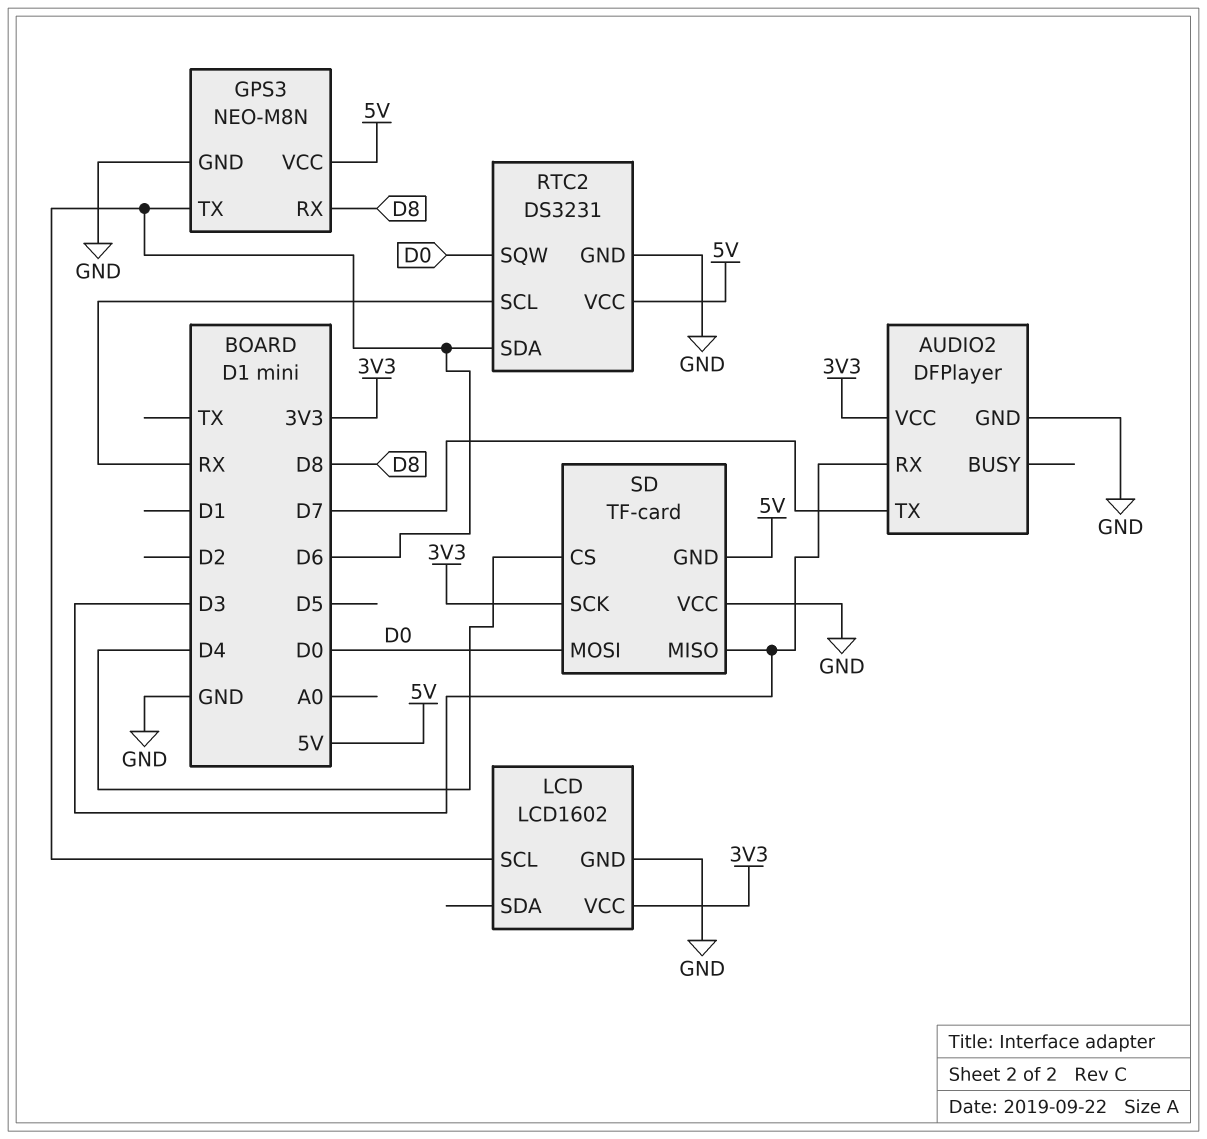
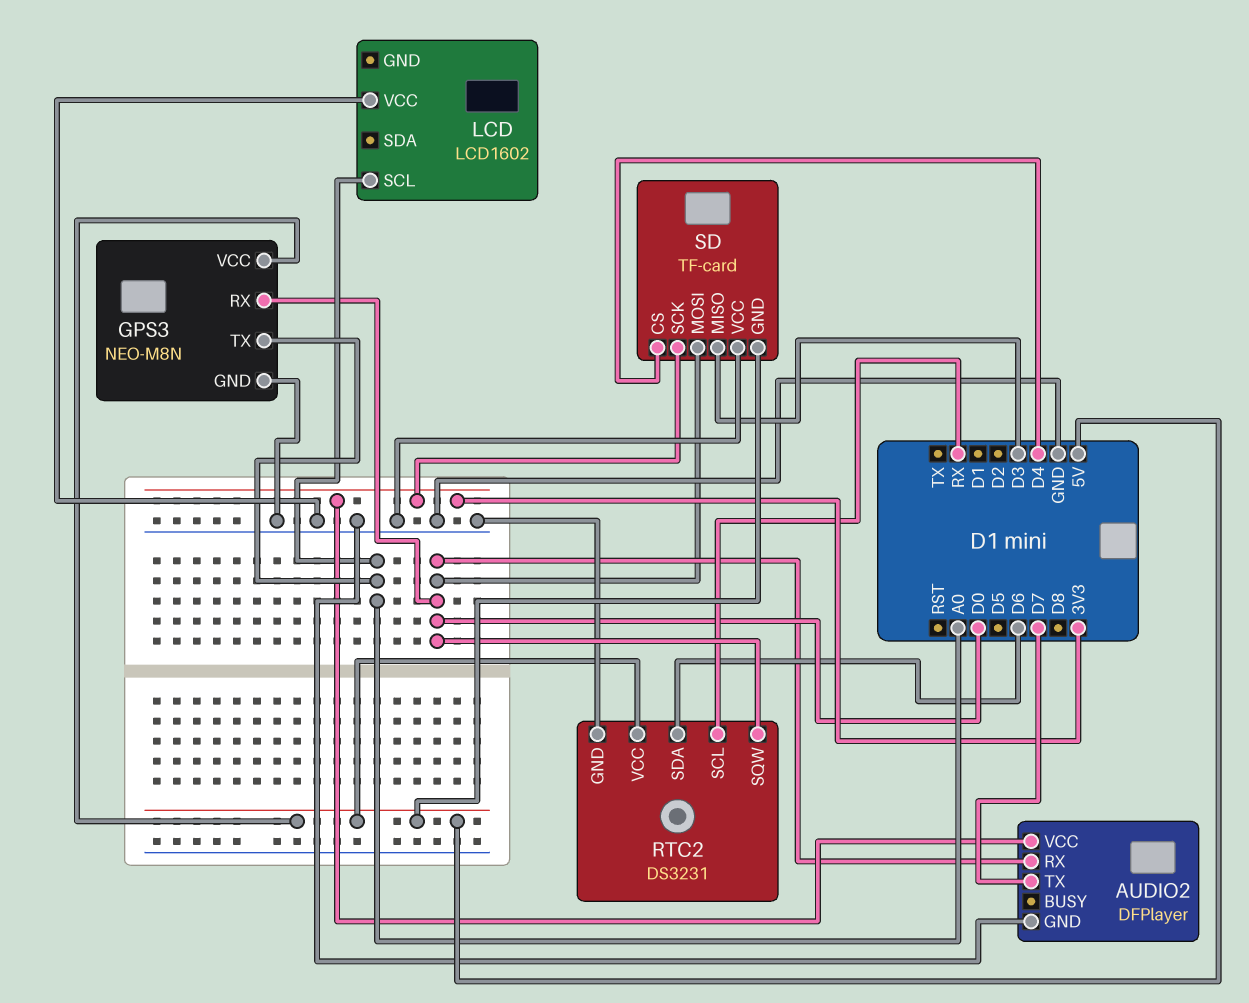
AUDIO2 pin RX: D3 -> D0
GPS3 pin RX: D8 -> D0
GPS3 pin TX: D6 -> A0
LCD pin GND: GND -> none
LCD pin SCL: D6 -> A0
LCD pin VCC: 3V3 -> GND

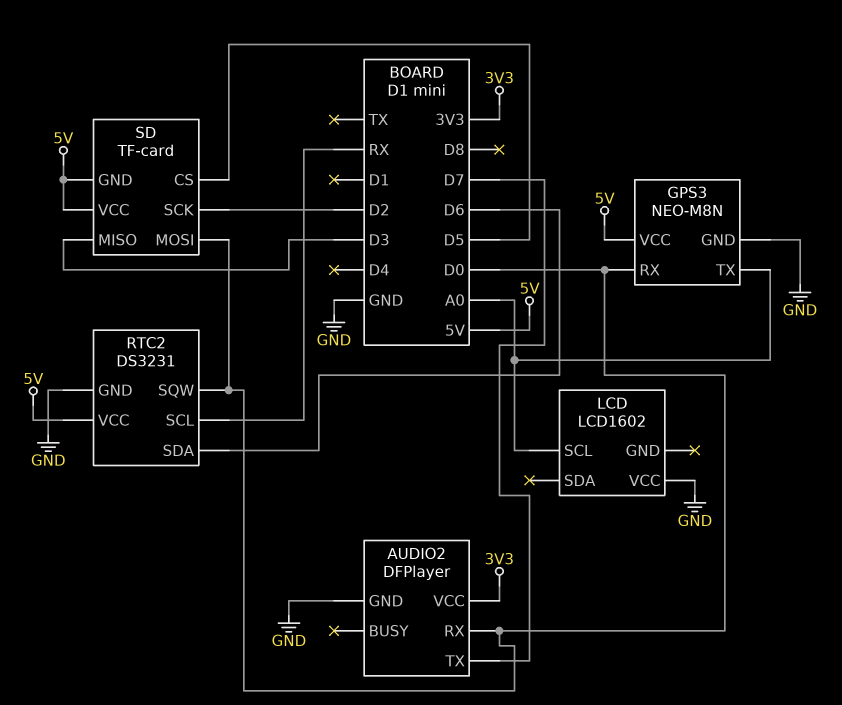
SD pin CS: D4 -> D5
SD pin SCK: 3V3 -> D2
SD pin VCC: GND -> 5V

